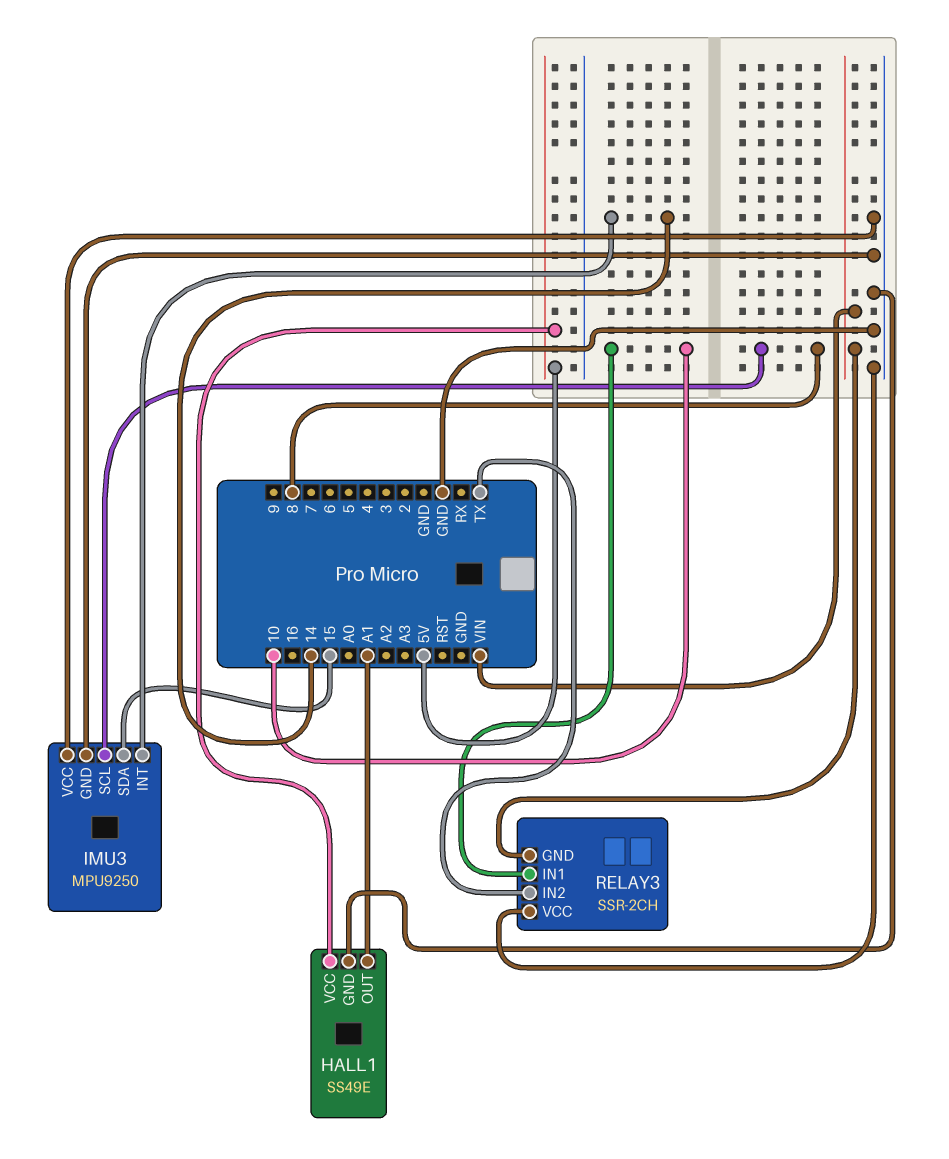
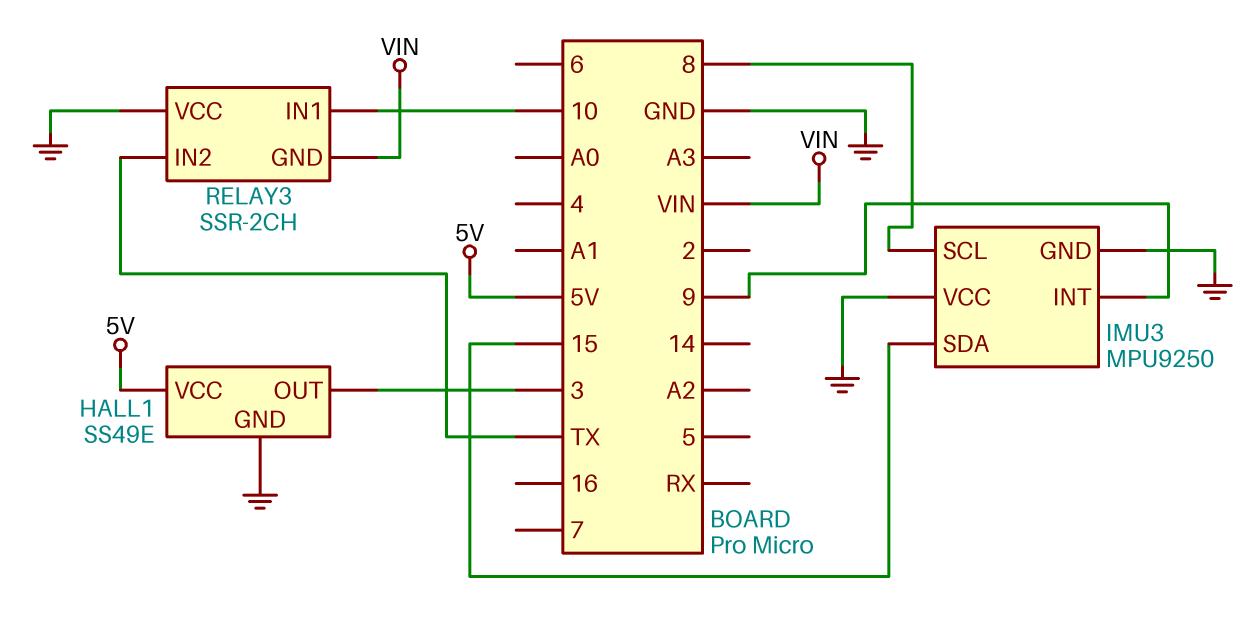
HALL1 pin OUT: A1 -> 3
IMU3 pin INT: 14 -> 9

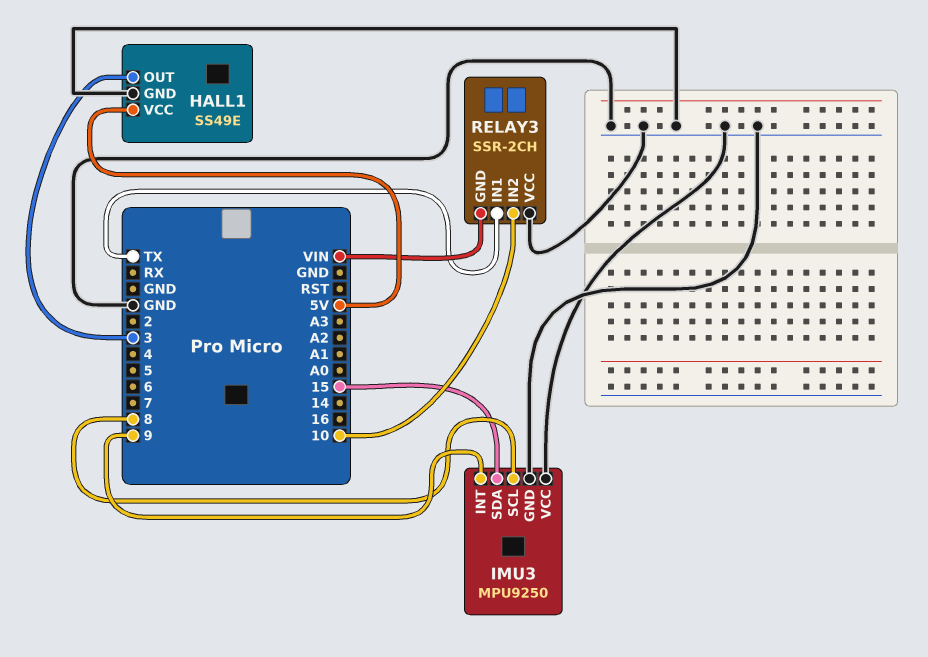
RELAY3 pin IN1: 10 -> TX
RELAY3 pin IN2: TX -> 10

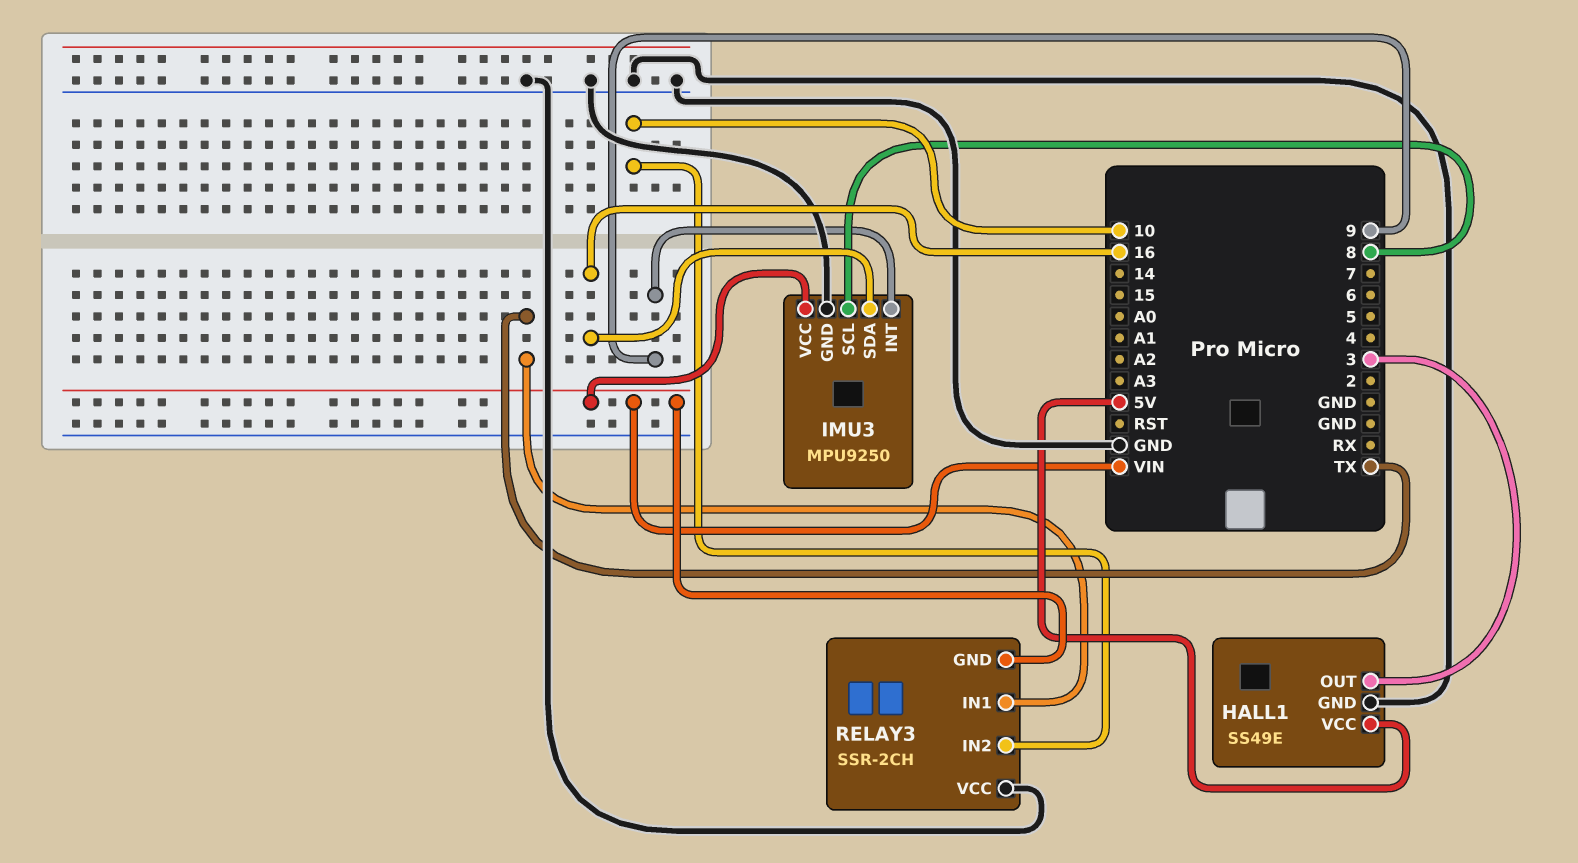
IMU3 pin SDA: 15 -> 16
IMU3 pin VCC: GND -> VIN

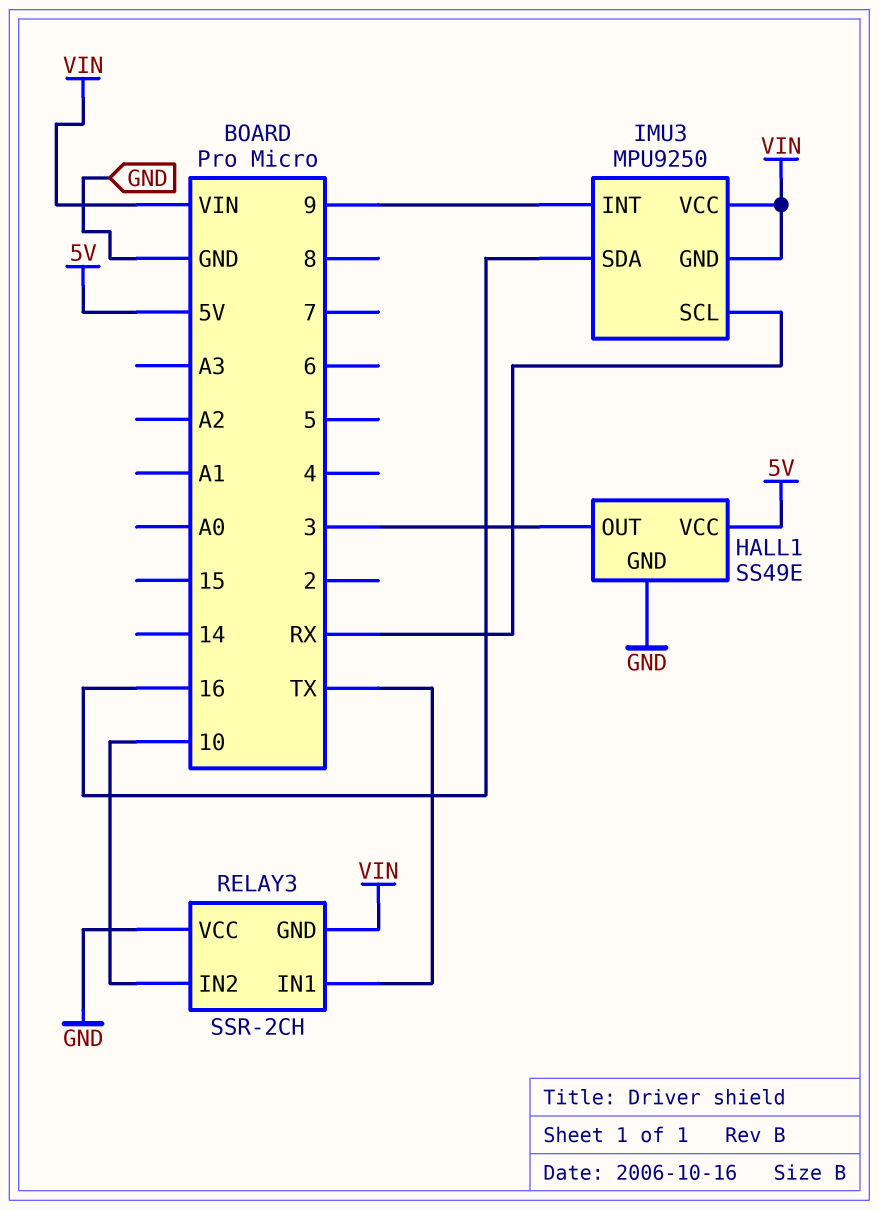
IMU3 pin GND: GND -> VIN
IMU3 pin SCL: 8 -> RX

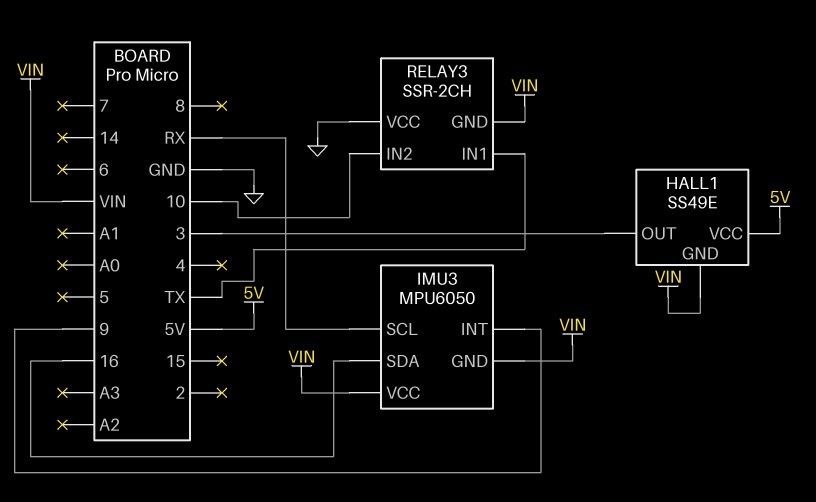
HALL1 pin GND: GND -> VIN
IMU3: MPU9250 -> MPU6050

